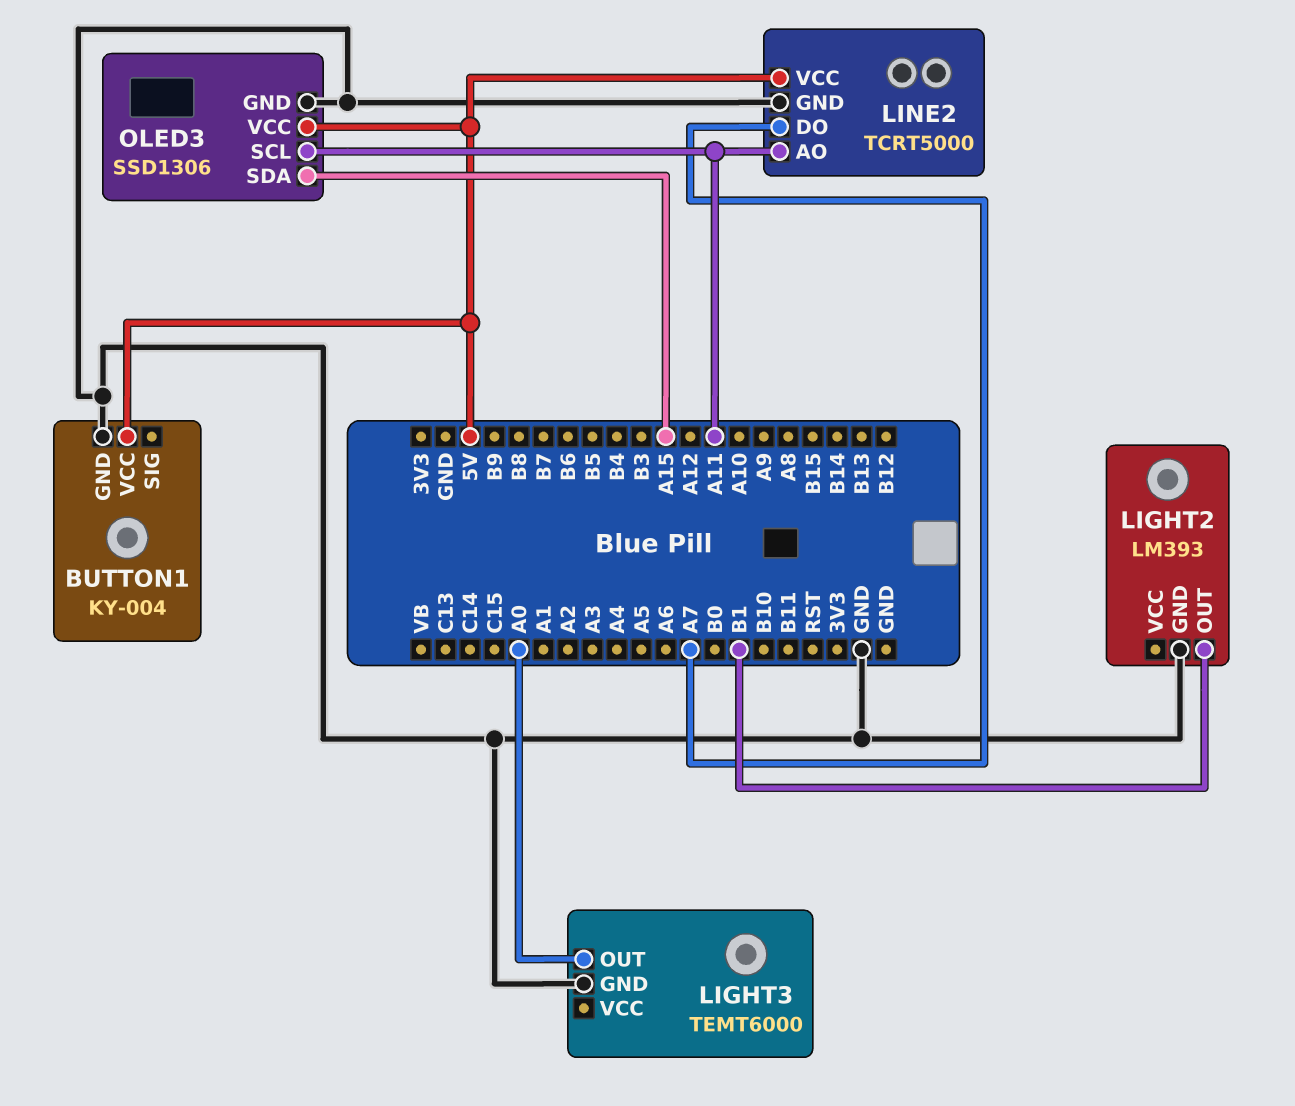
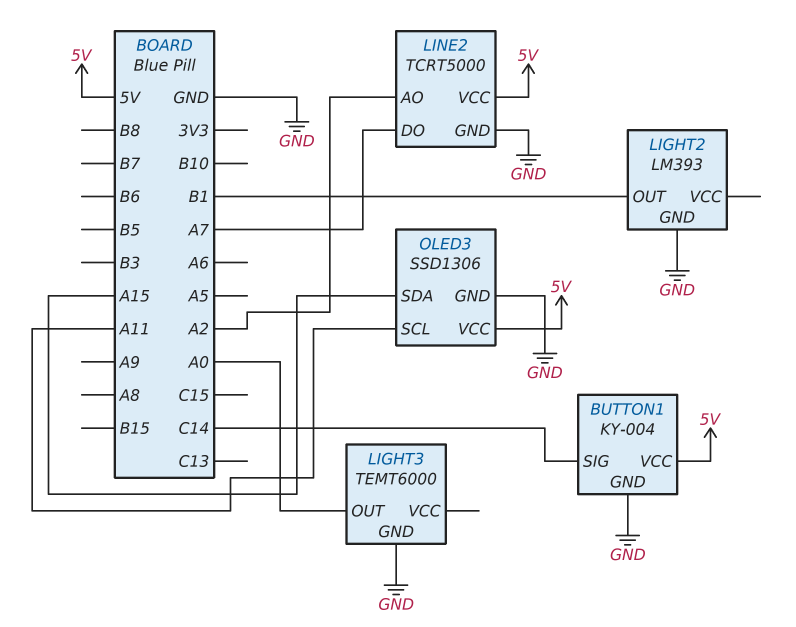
BUTTON1 pin SIG: none -> C14
LINE2 pin AO: A11 -> A2

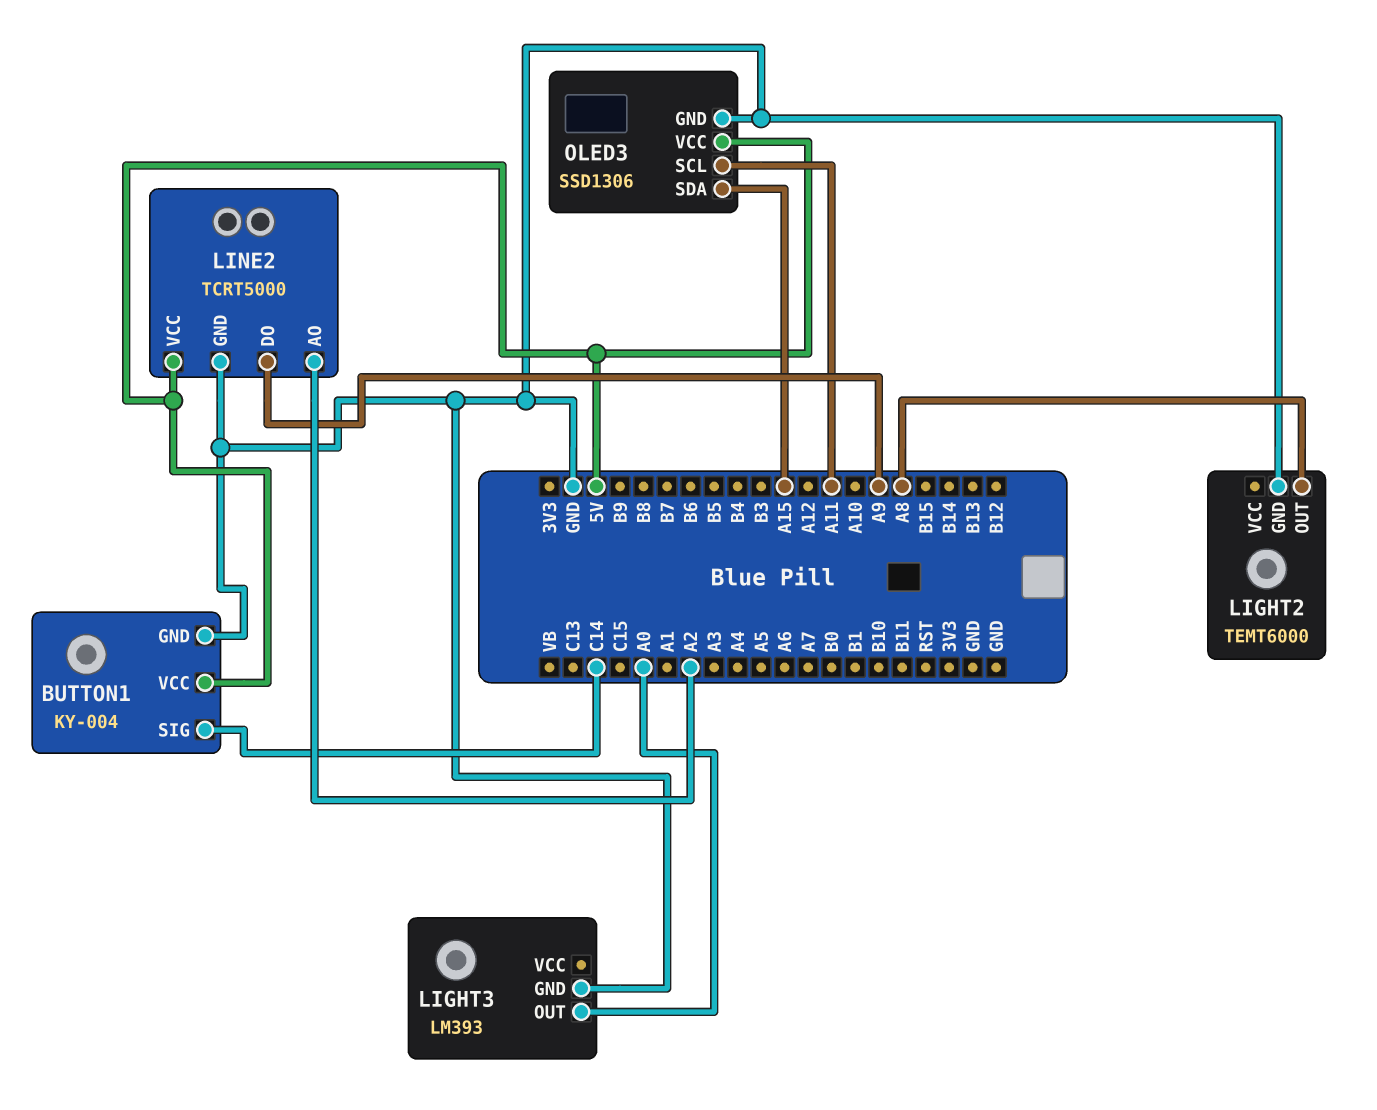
LIGHT2: LM393 -> TEMT6000
LIGHT2 pin OUT: B1 -> A8
LIGHT3: TEMT6000 -> LM393
LINE2 pin DO: A7 -> A9

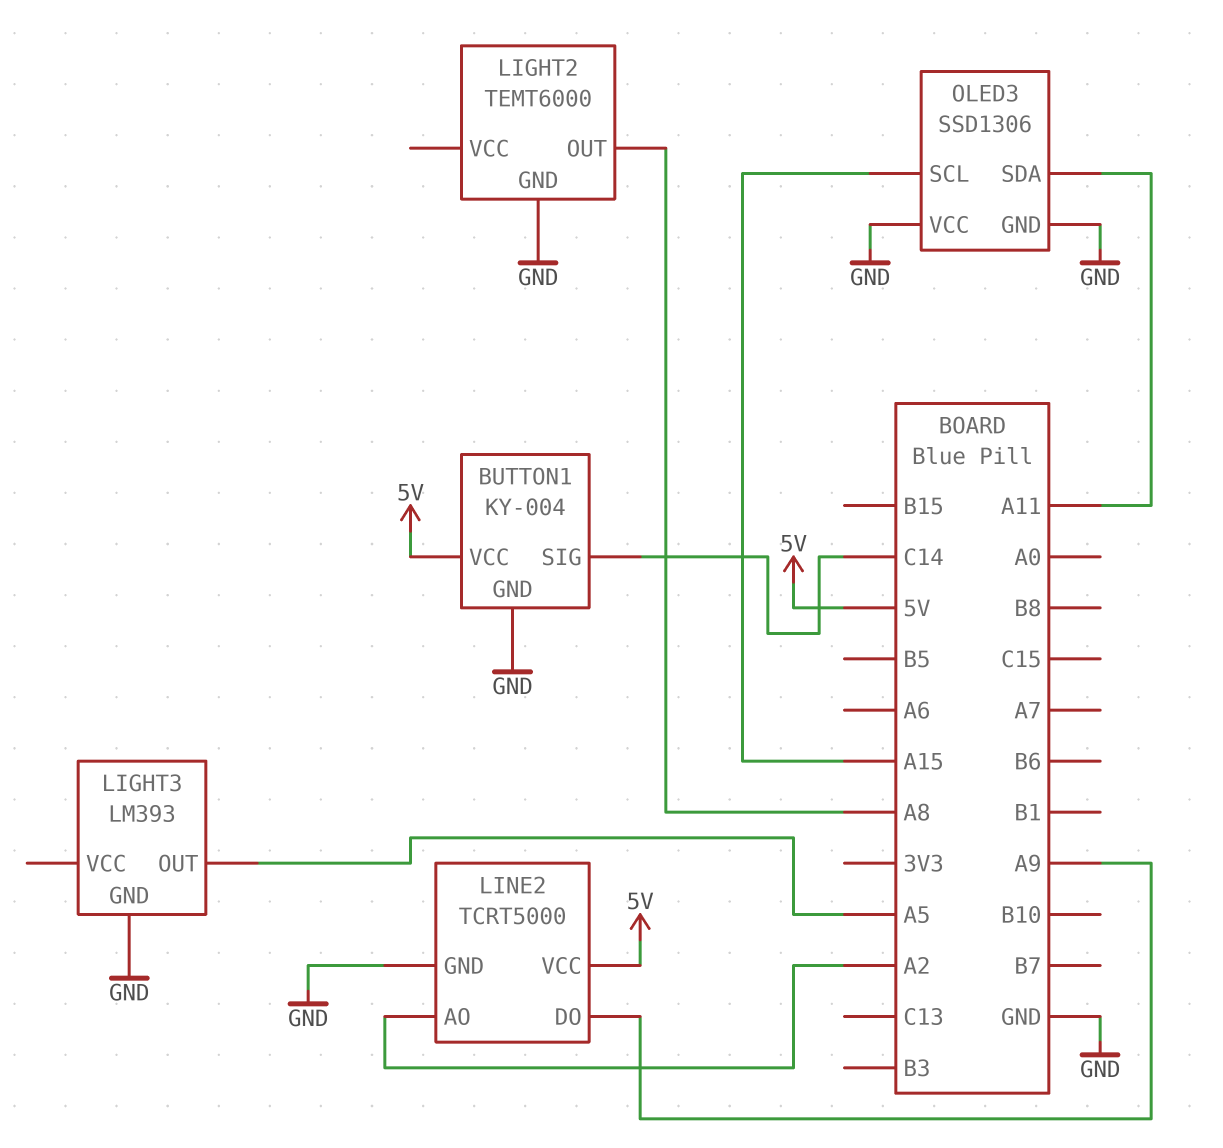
LIGHT3 pin OUT: A0 -> A5
OLED3 pin SCL: A11 -> A15
OLED3 pin SDA: A15 -> A11
OLED3 pin VCC: 5V -> GND

